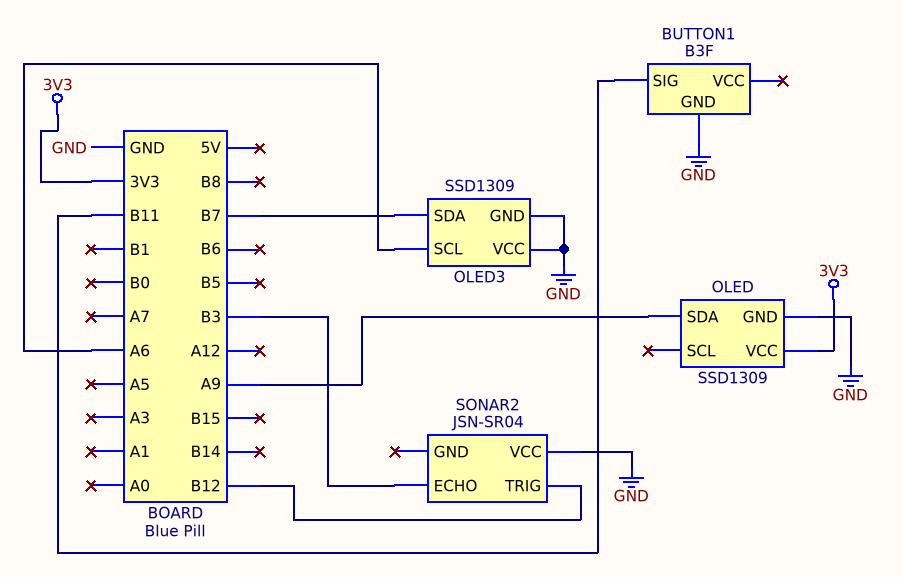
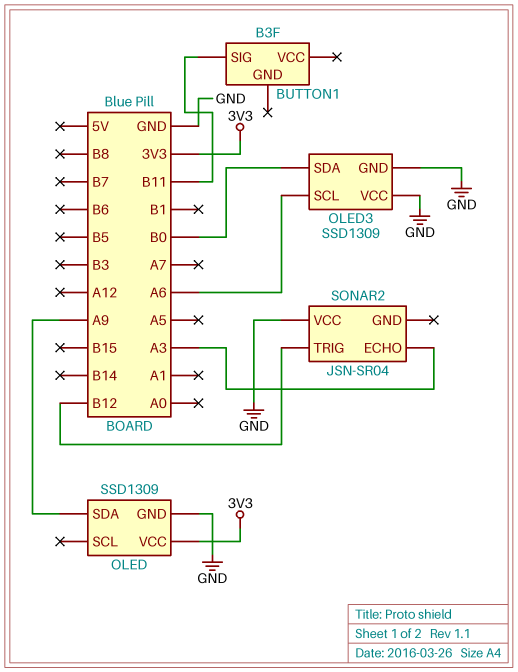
BUTTON1 pin GND: GND -> none
OLED3 pin SDA: B7 -> B0
SONAR2 pin ECHO: B3 -> A3

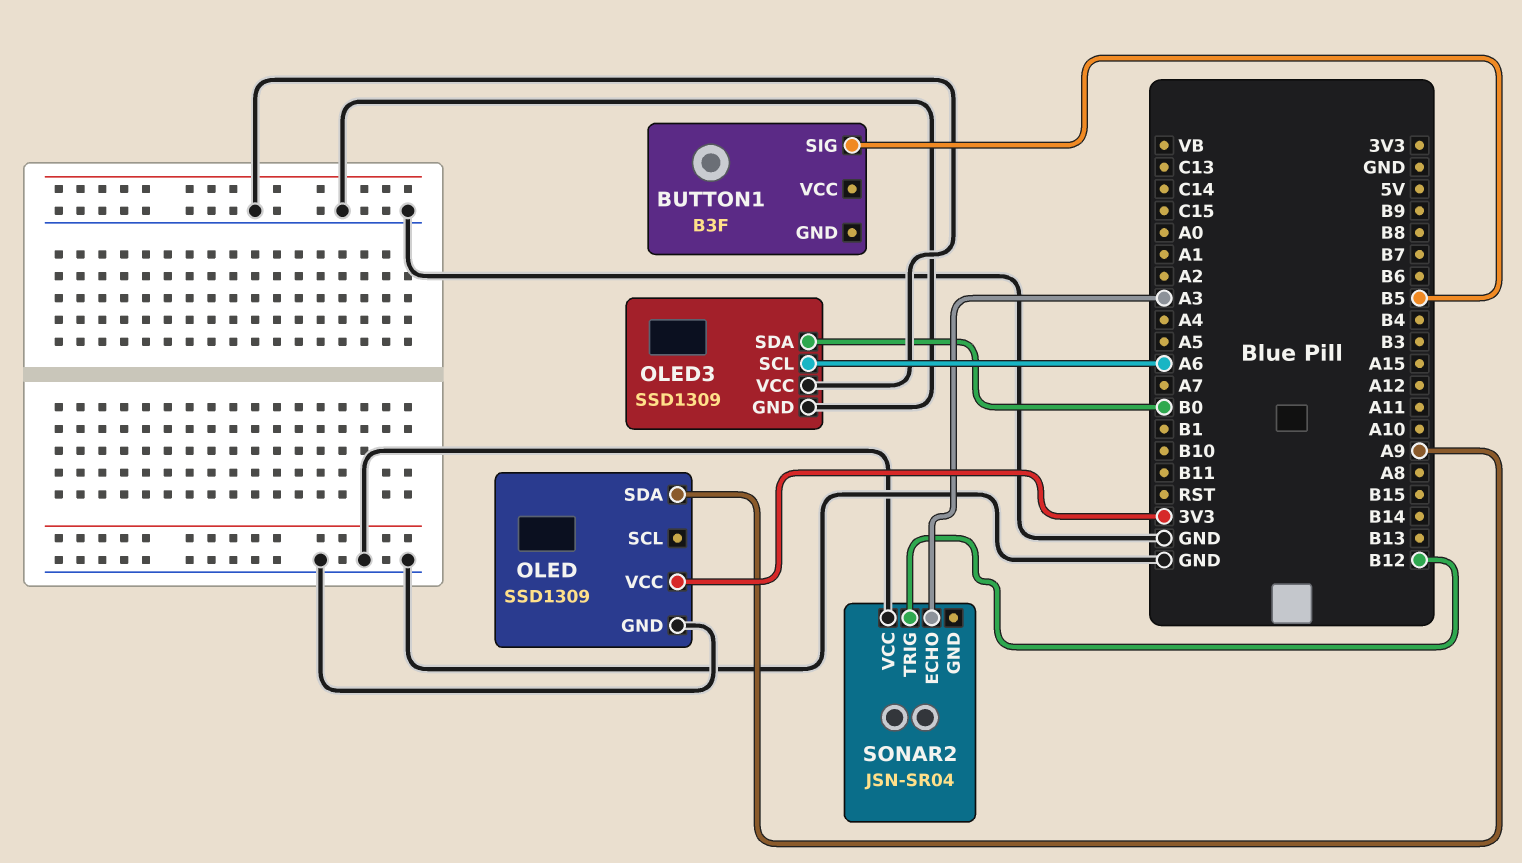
BUTTON1 pin SIG: B11 -> B5

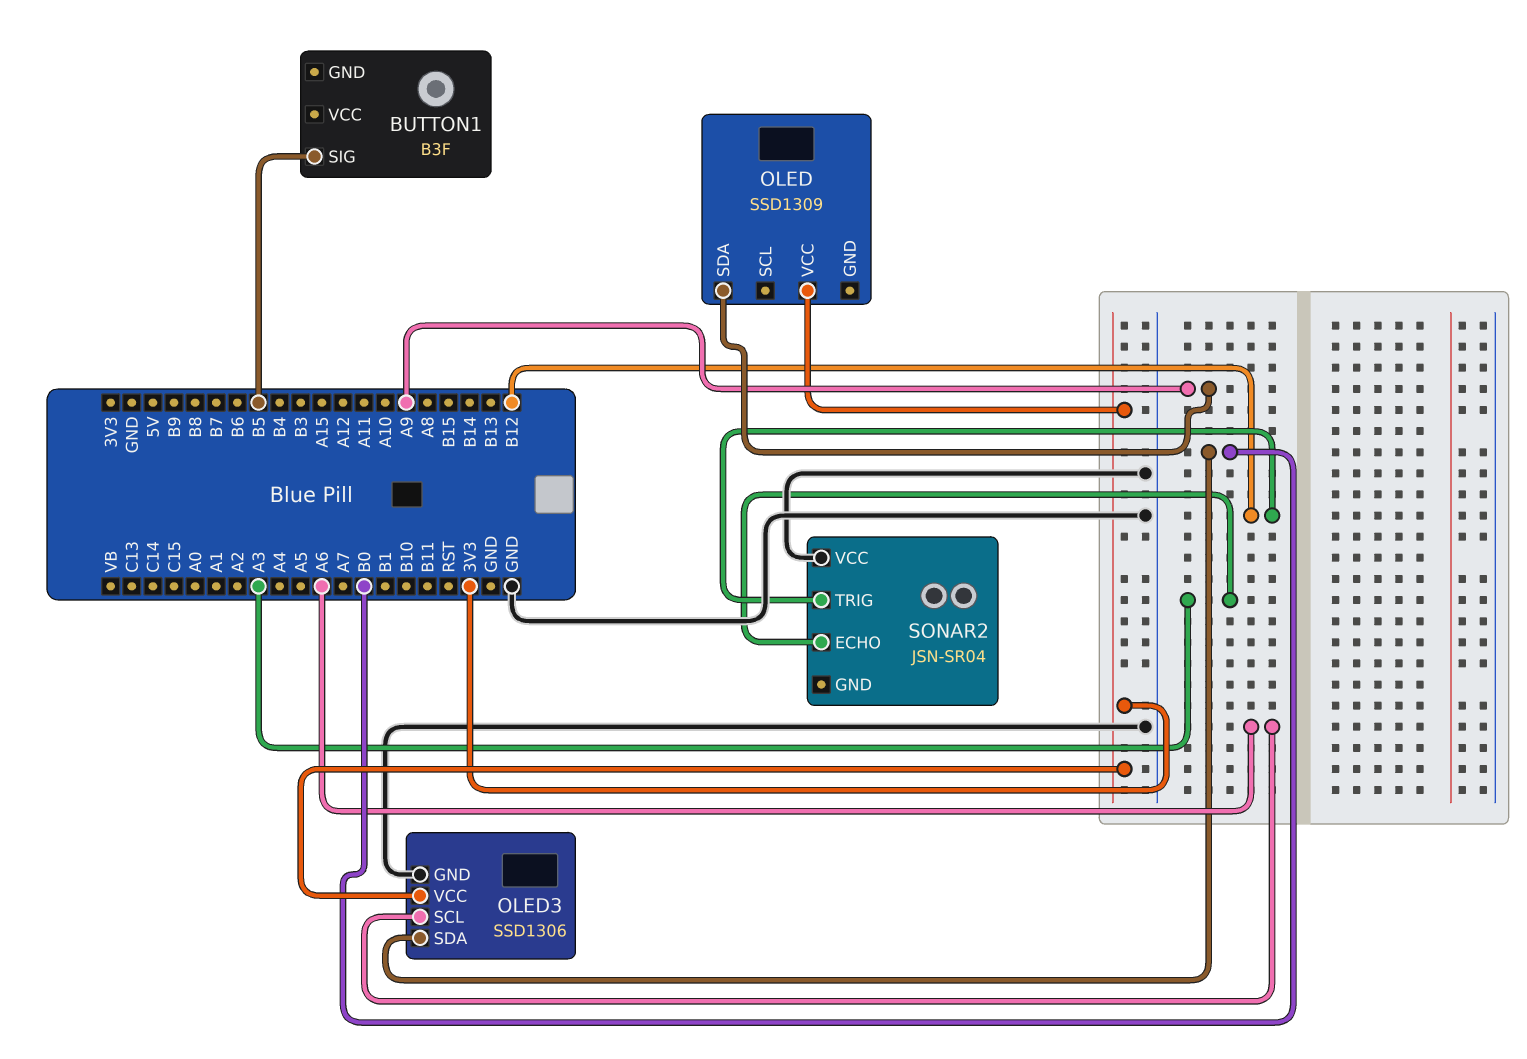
OLED pin GND: GND -> none
OLED3: SSD1309 -> SSD1306
OLED3 pin VCC: GND -> 3V3

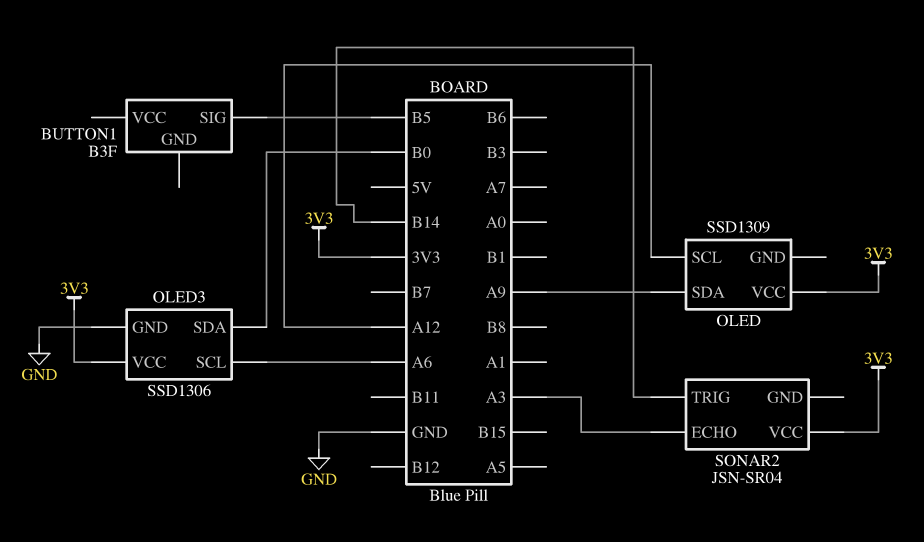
OLED pin SCL: none -> A12
SONAR2 pin TRIG: B12 -> B14
SONAR2 pin VCC: GND -> 3V3

